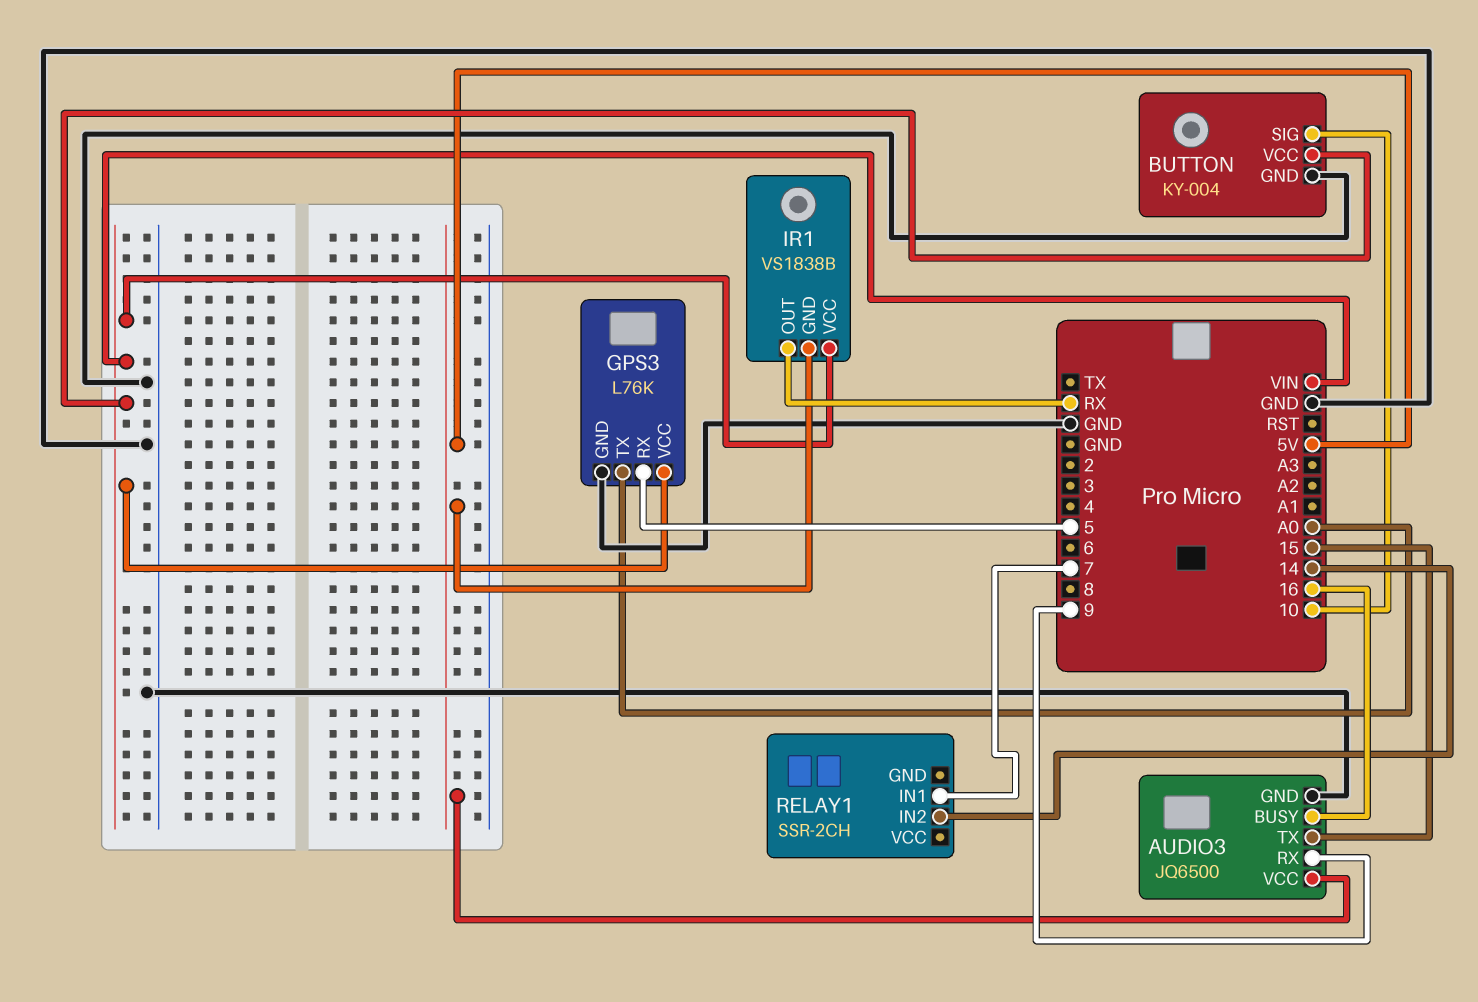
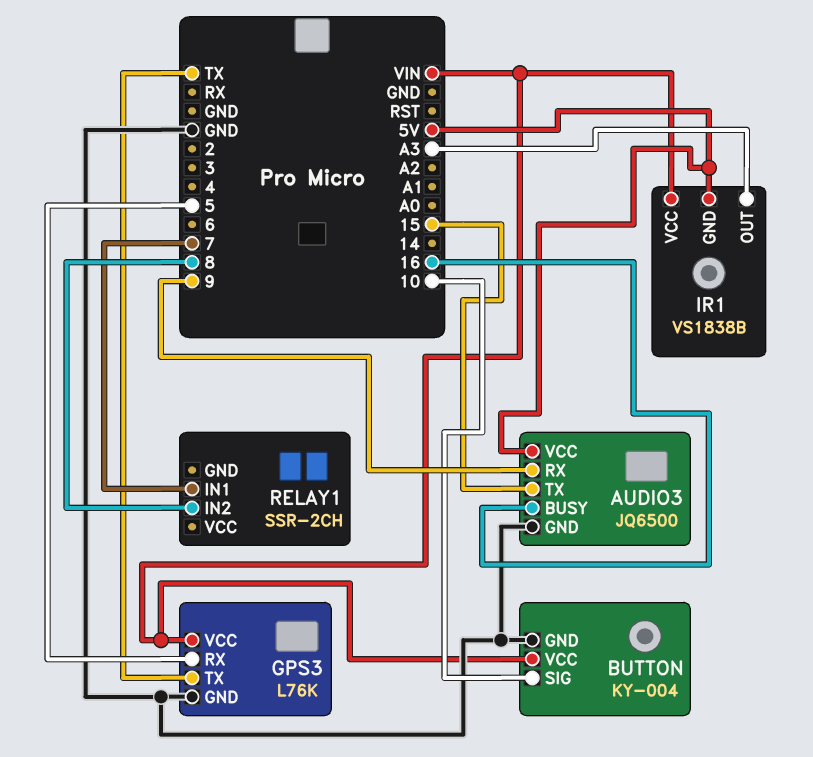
GPS3 pin TX: A0 -> TX
IR1 pin OUT: RX -> A3
RELAY1 pin IN2: 14 -> 8

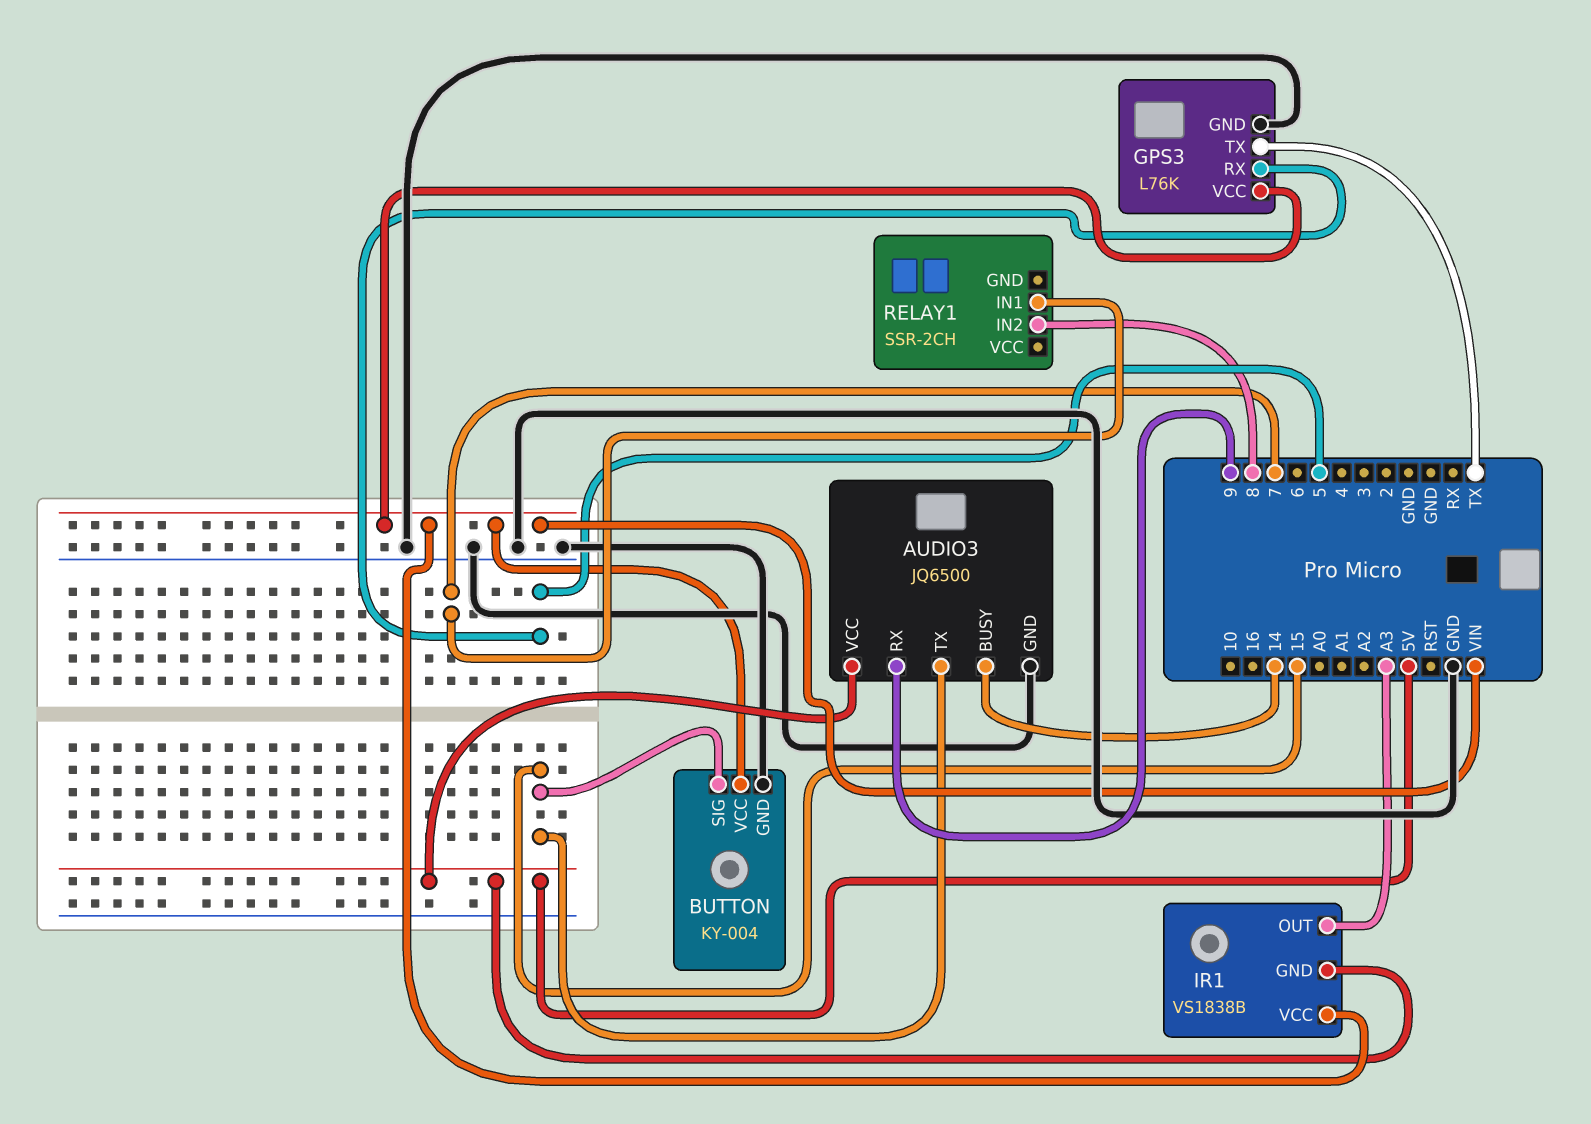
AUDIO3 pin BUSY: 16 -> 14
BUTTON pin SIG: 10 -> 15

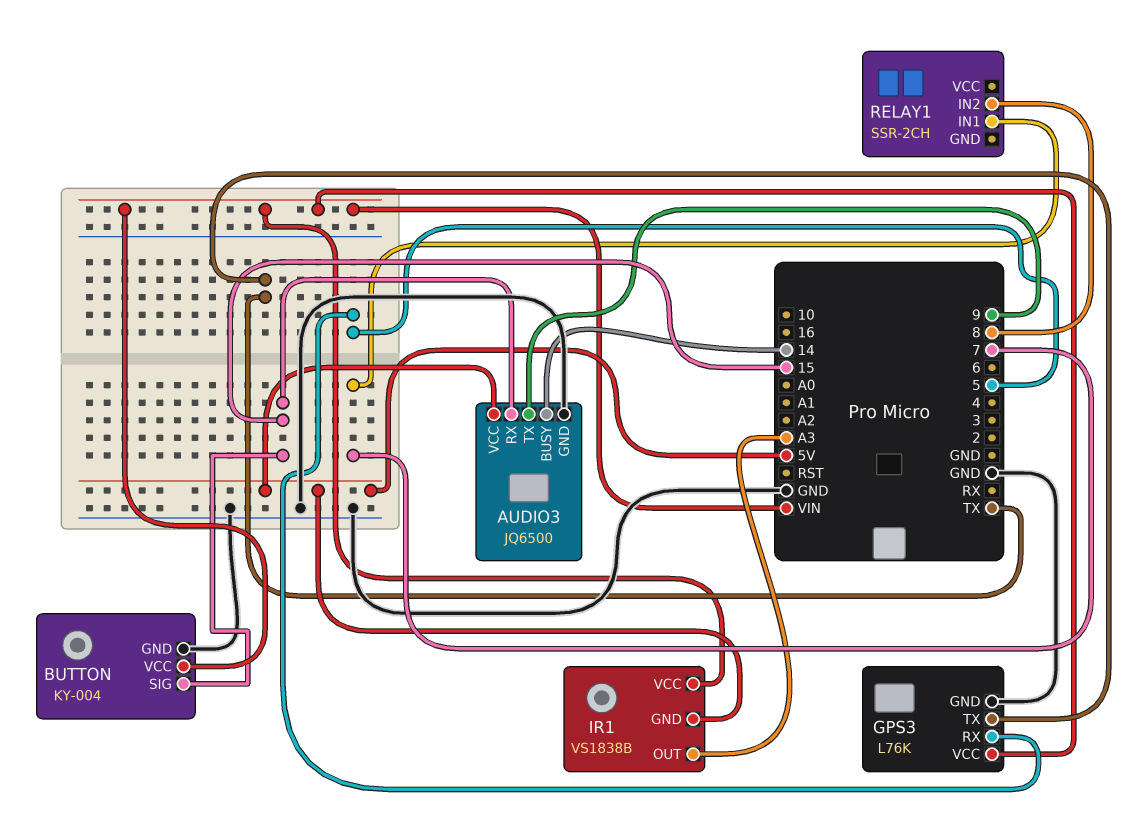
AUDIO3 pin RX: 9 -> 15
AUDIO3 pin TX: 15 -> 9

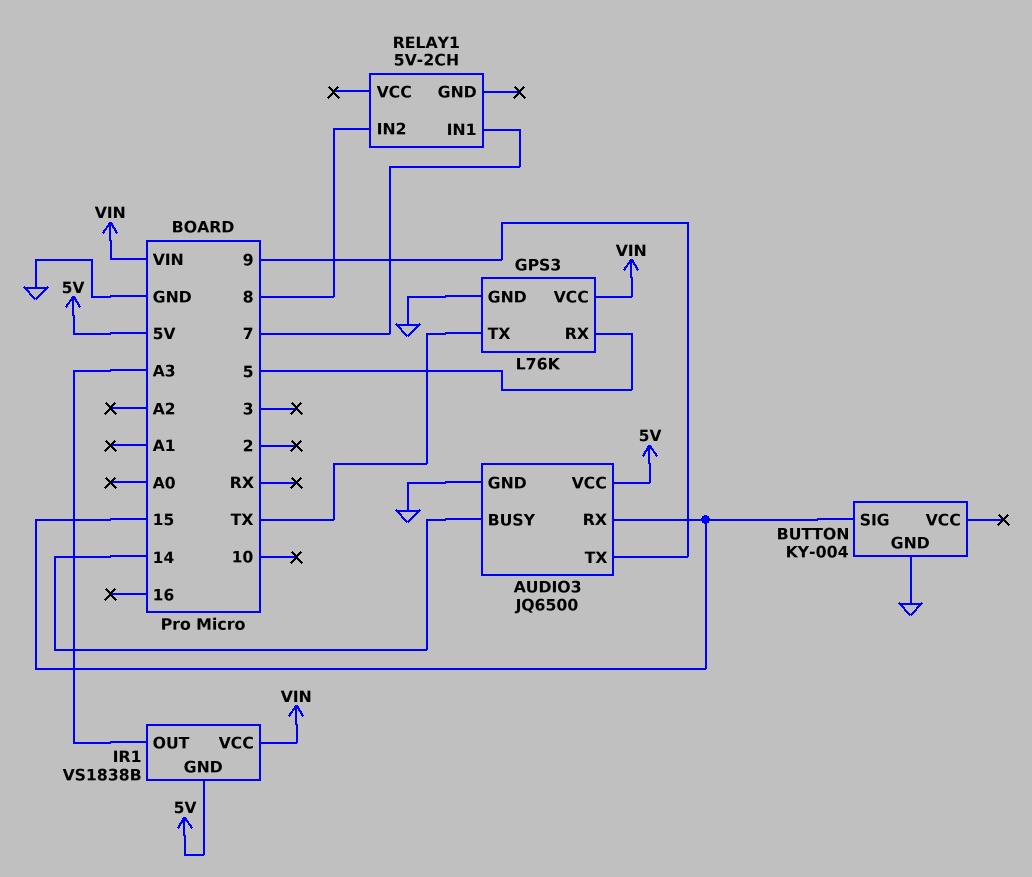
BUTTON pin VCC: VIN -> none
RELAY1: SSR-2CH -> 5V-2CH

